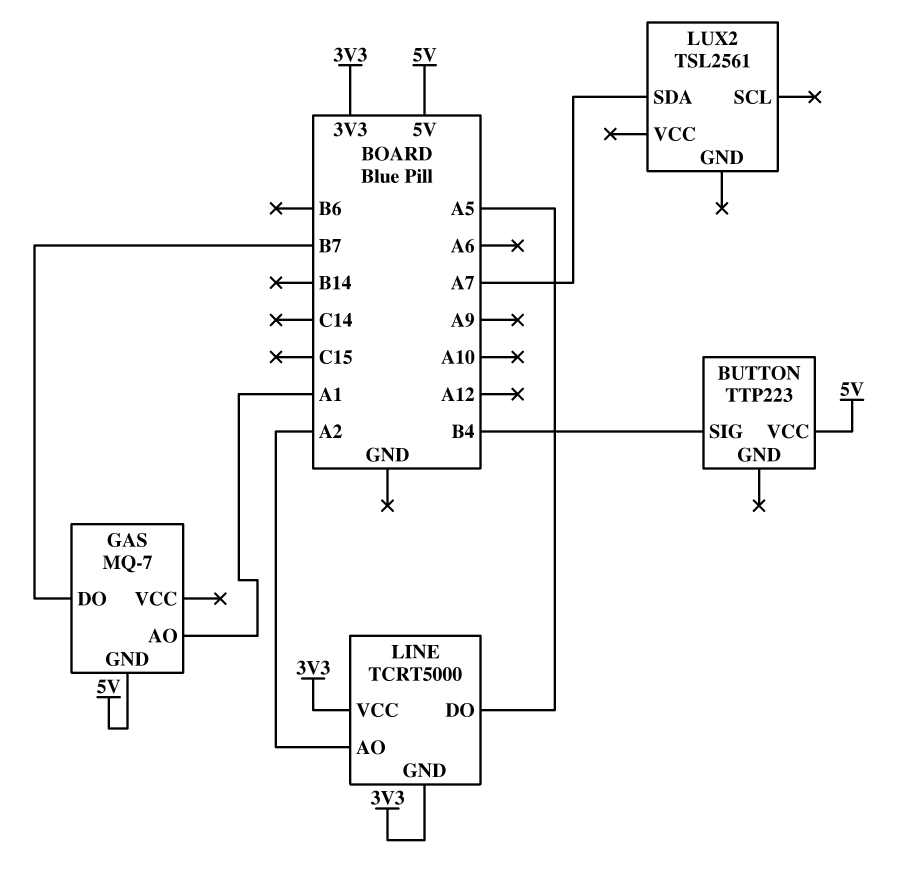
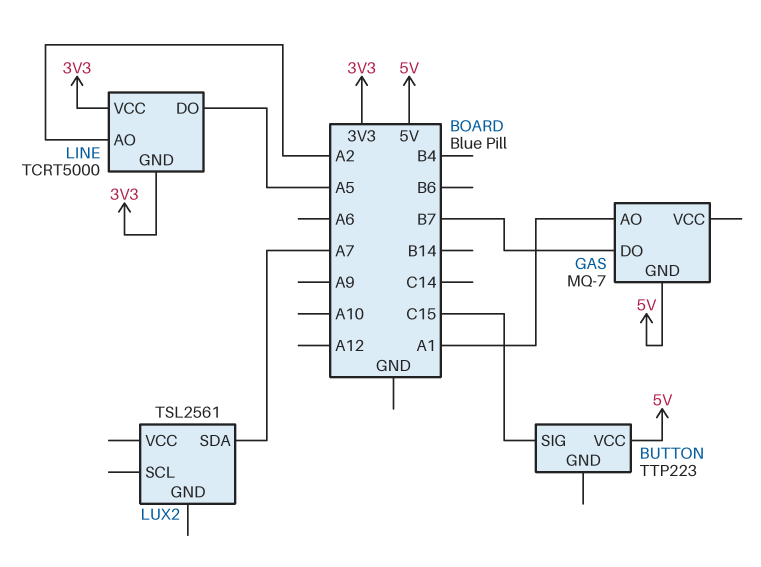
BUTTON pin SIG: B4 -> C15

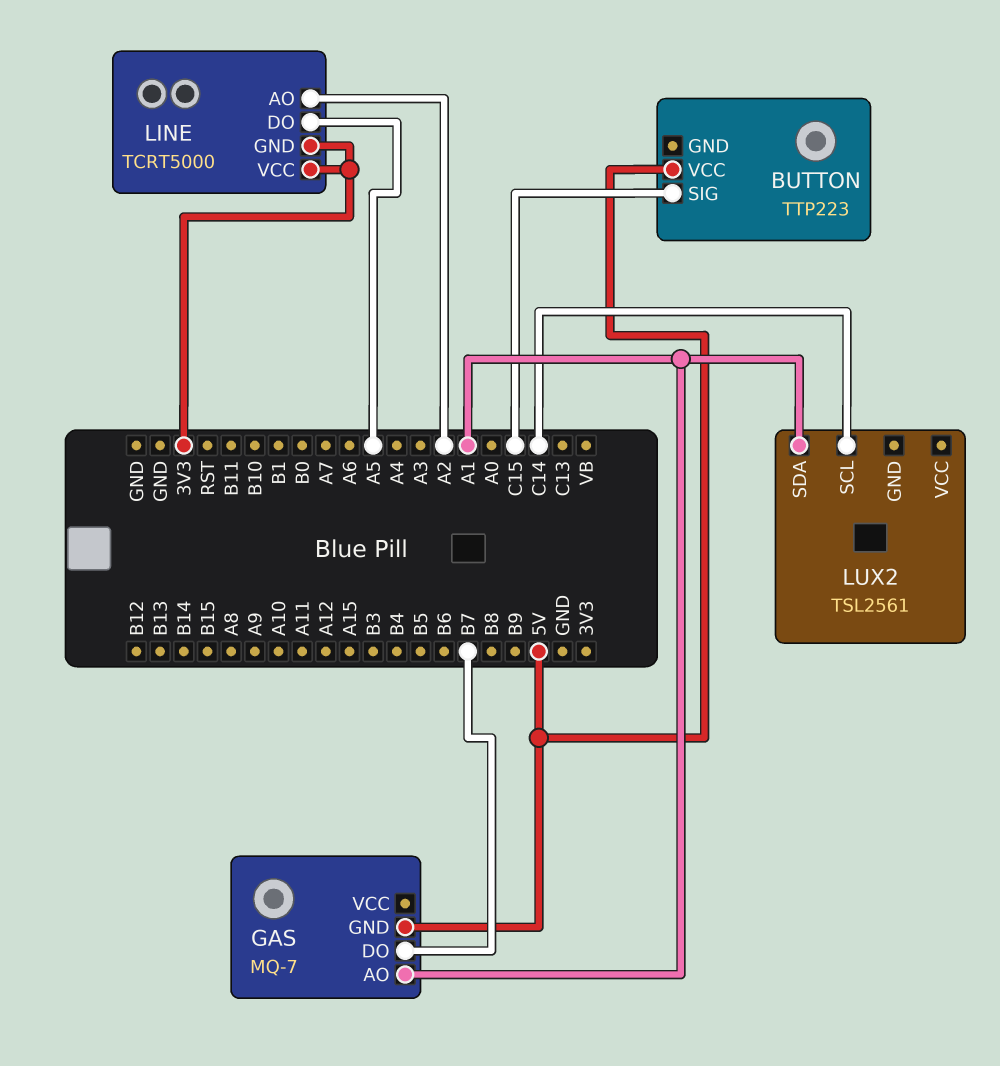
LUX2 pin SCL: none -> C14
LUX2 pin SDA: A7 -> A1

